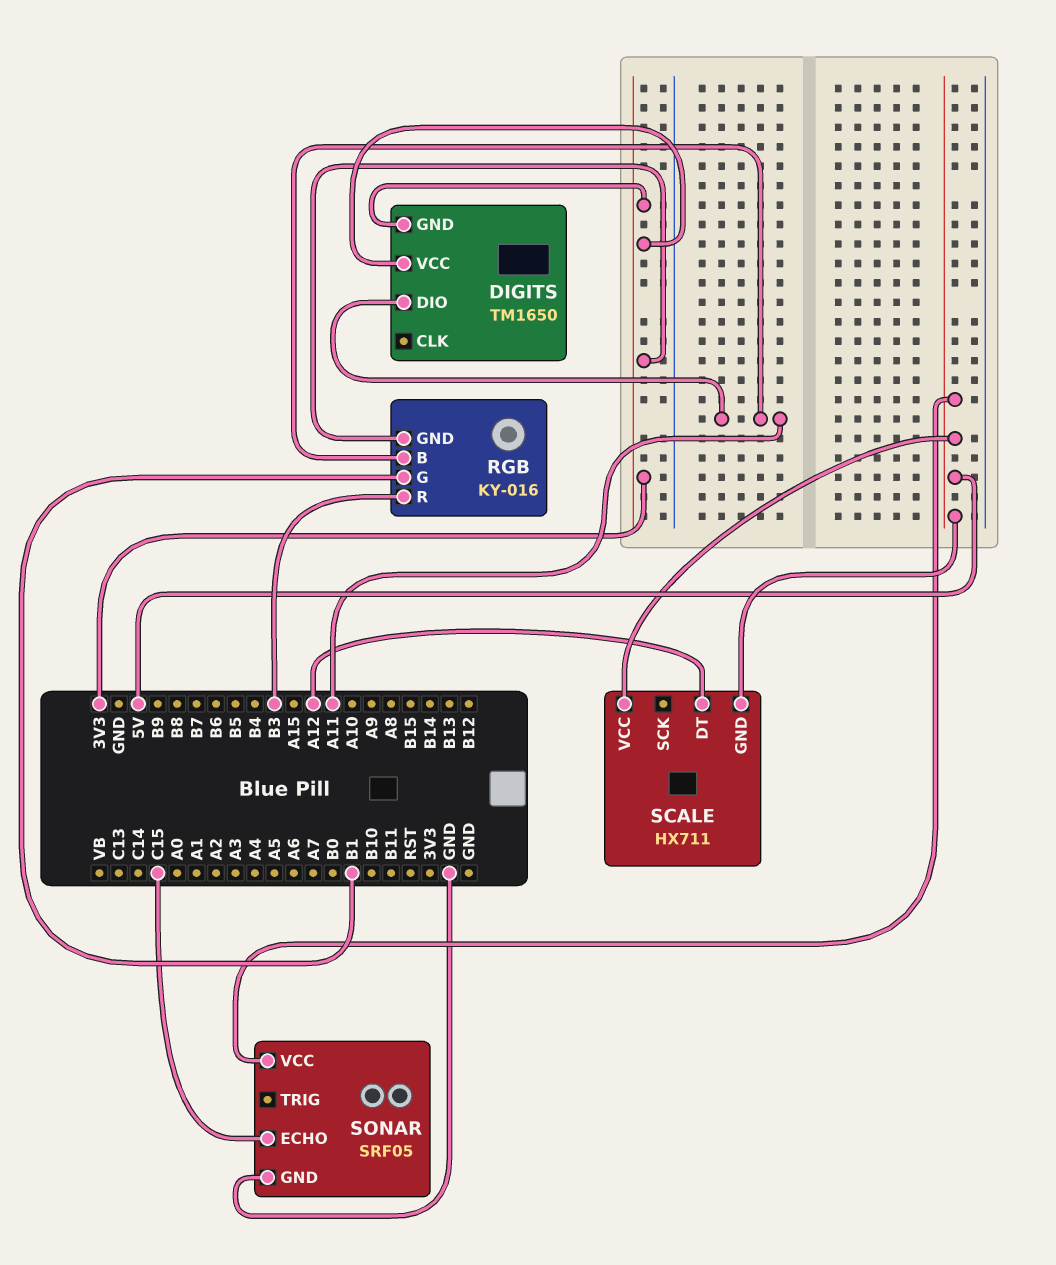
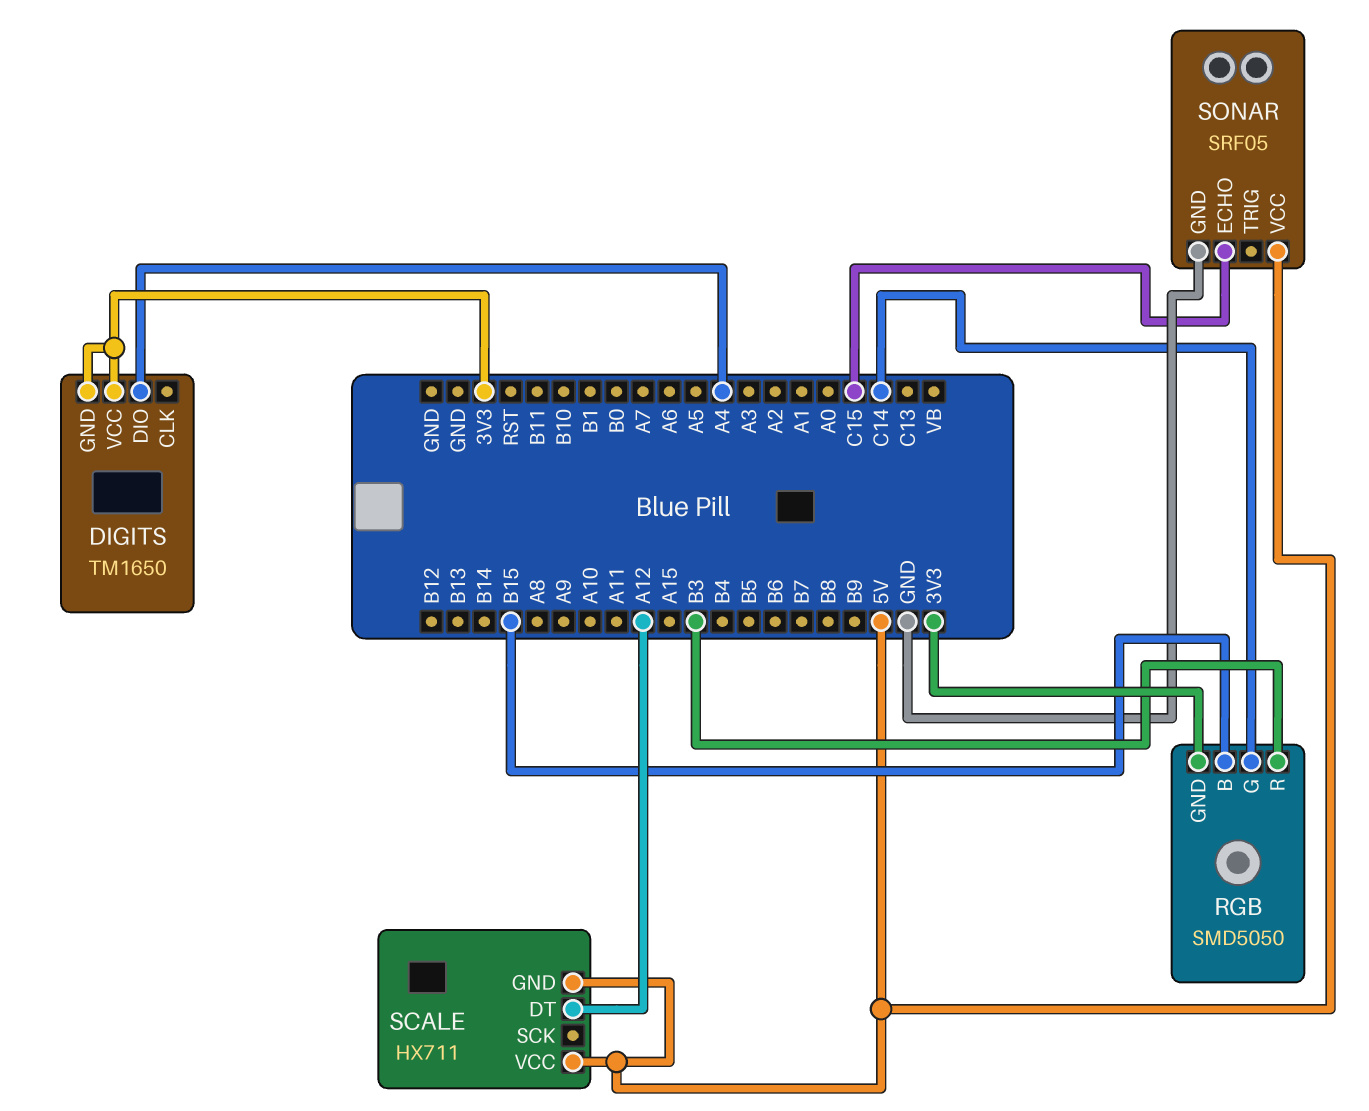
DIGITS pin DIO: A11 -> A4
RGB: KY-016 -> SMD5050
RGB pin B: A11 -> B15
RGB pin G: B1 -> C14

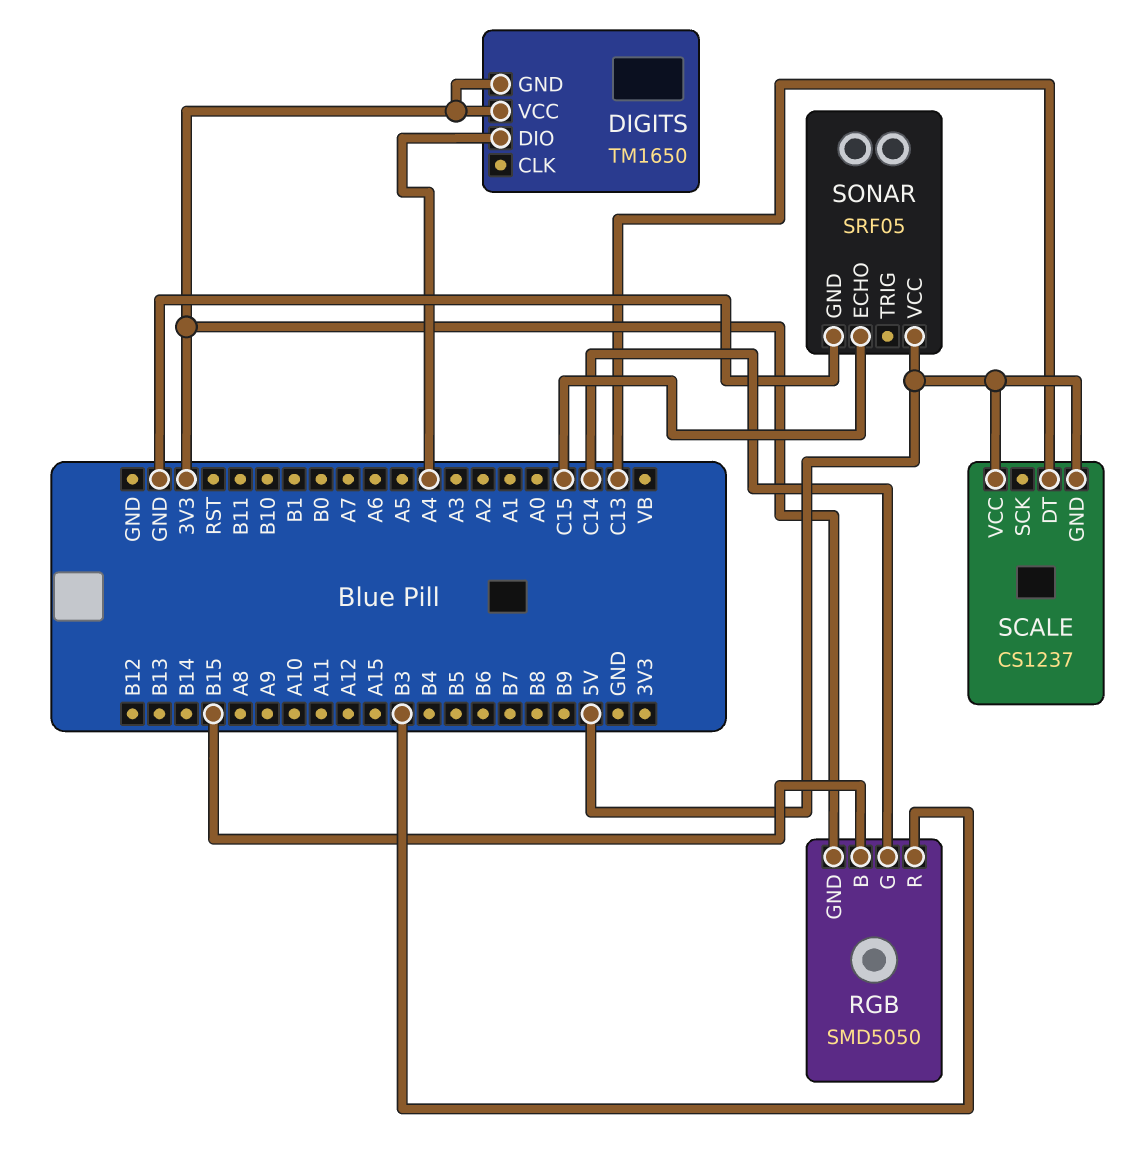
SCALE: HX711 -> CS1237
SCALE pin DT: A12 -> C13

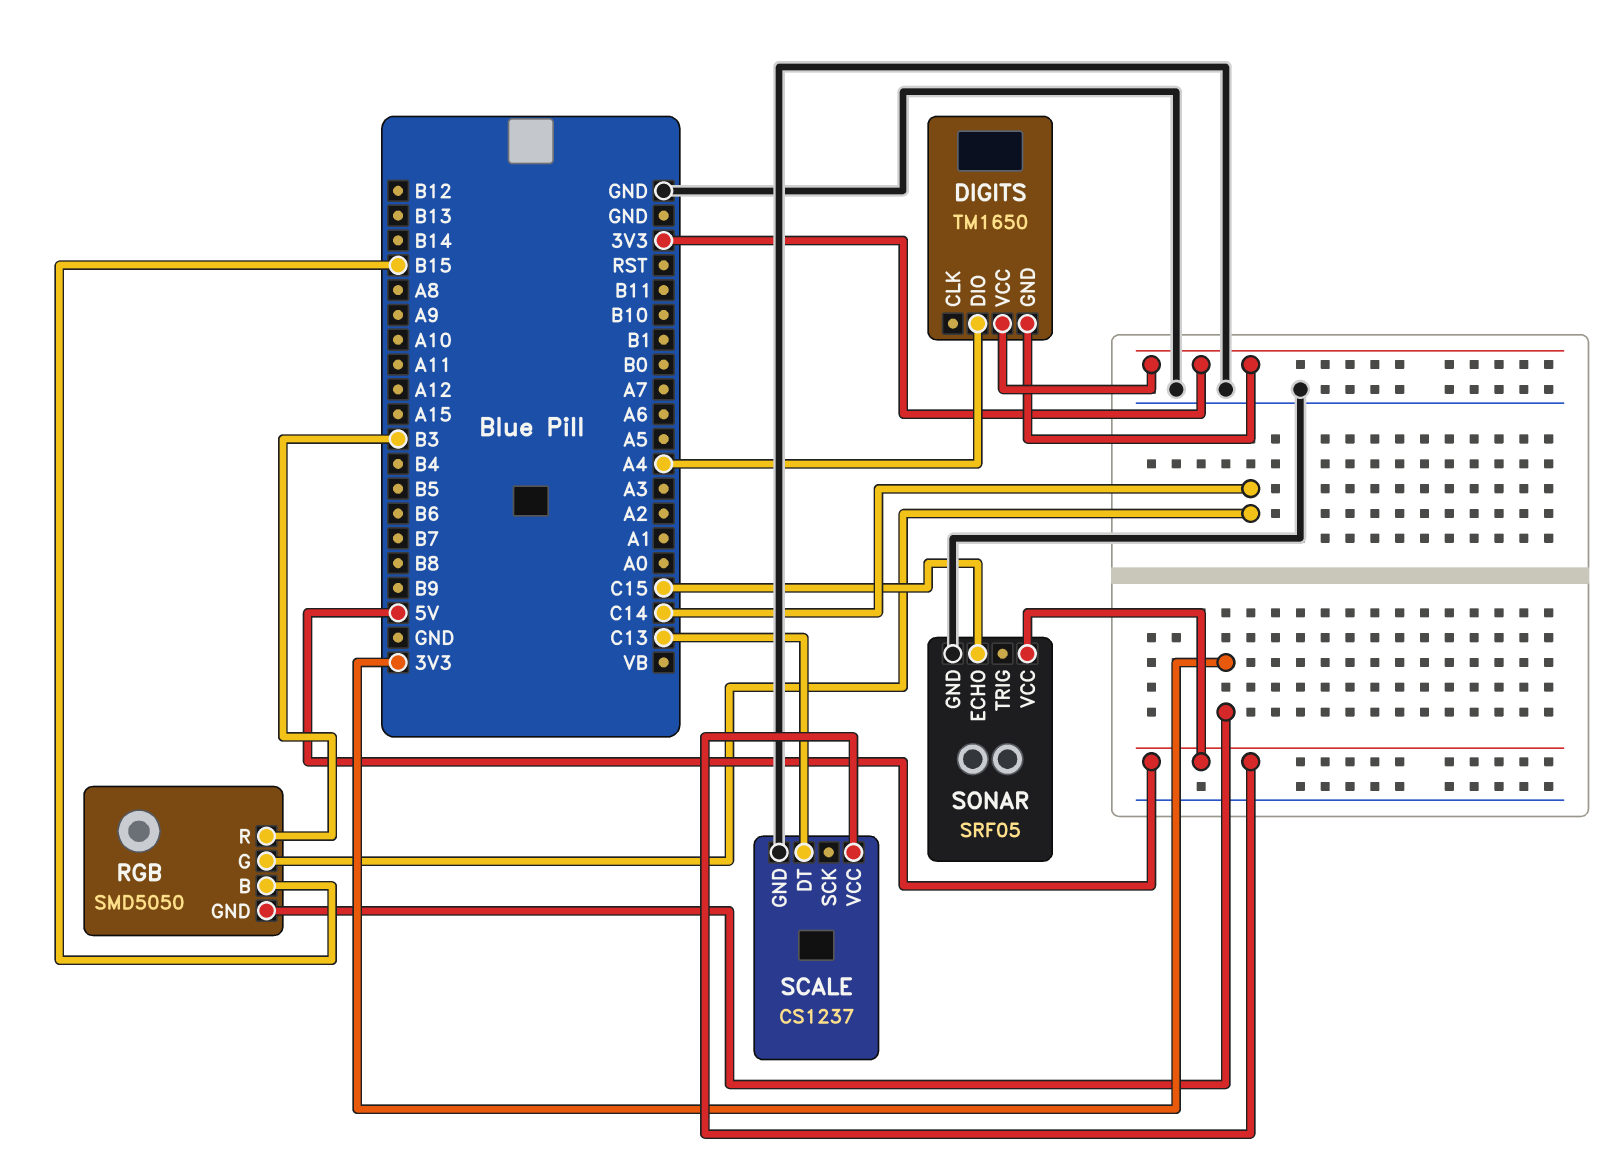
SCALE pin GND: 5V -> GND

